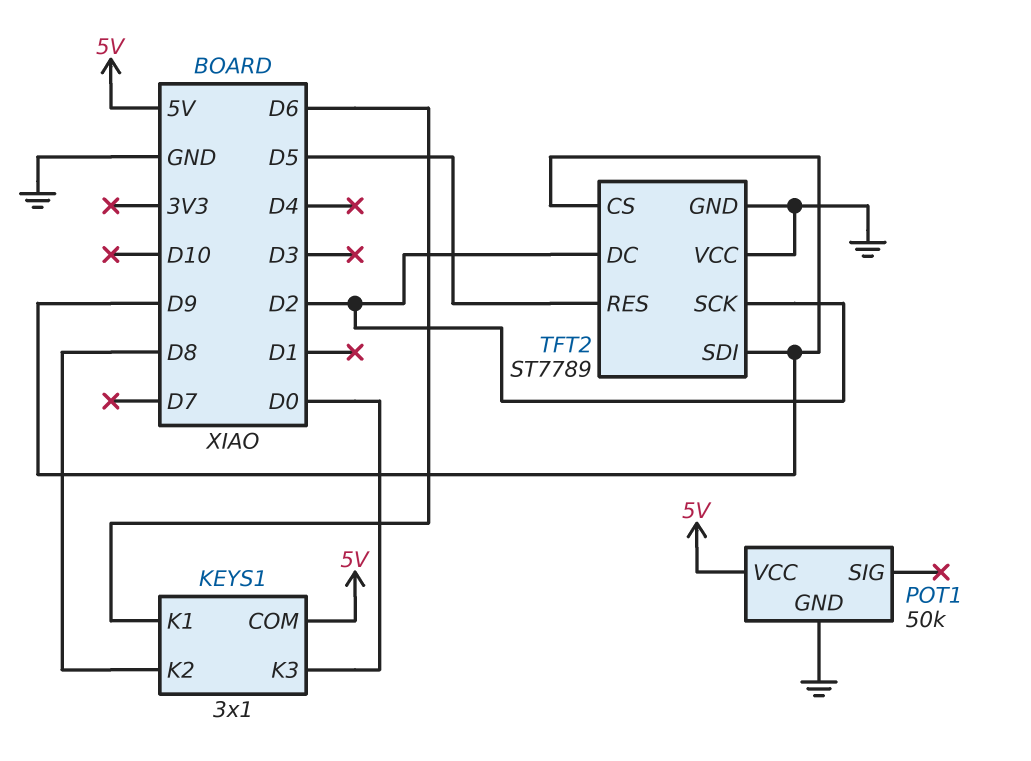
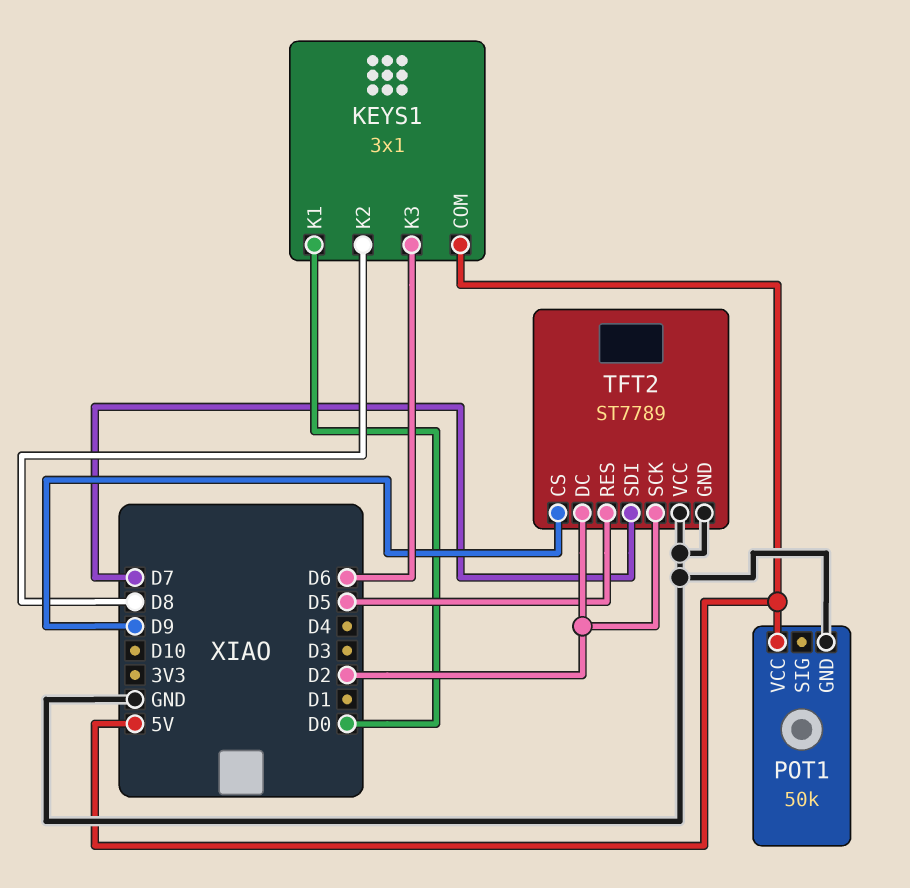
KEYS1 pin K1: D6 -> D0
KEYS1 pin K3: D0 -> D6
TFT2 pin SDI: D9 -> D7

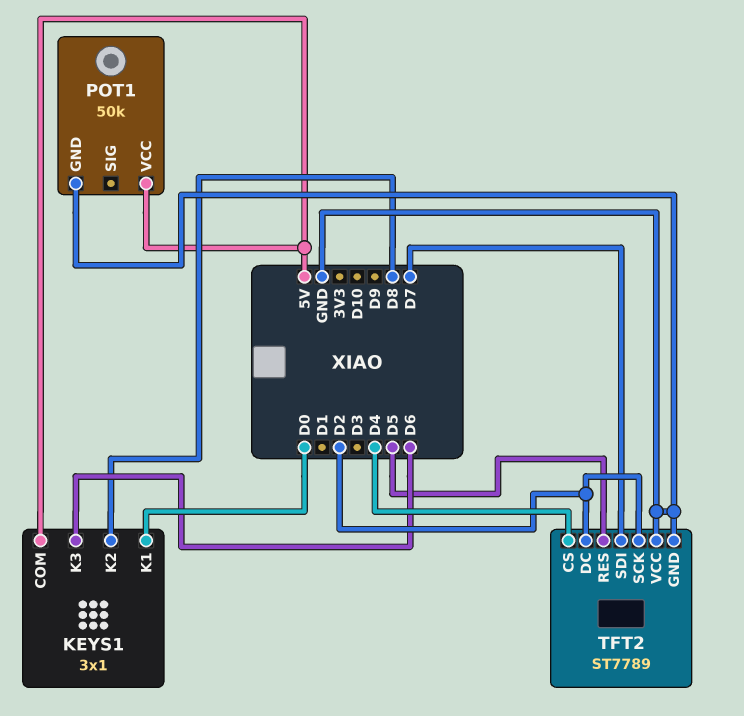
TFT2 pin CS: D9 -> D4

